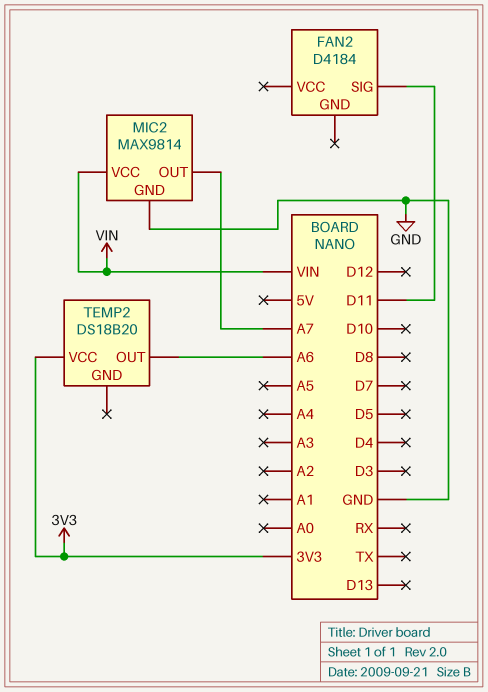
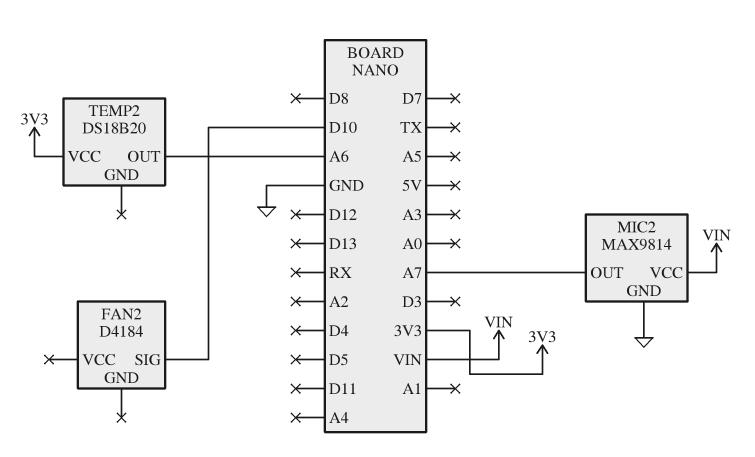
FAN2 pin SIG: D11 -> D10

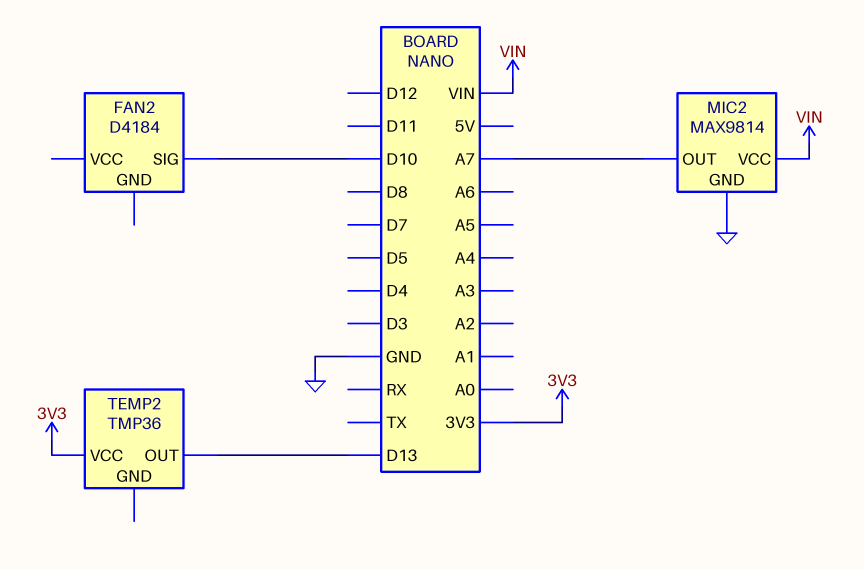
TEMP2: DS18B20 -> TMP36
TEMP2 pin OUT: A6 -> D13

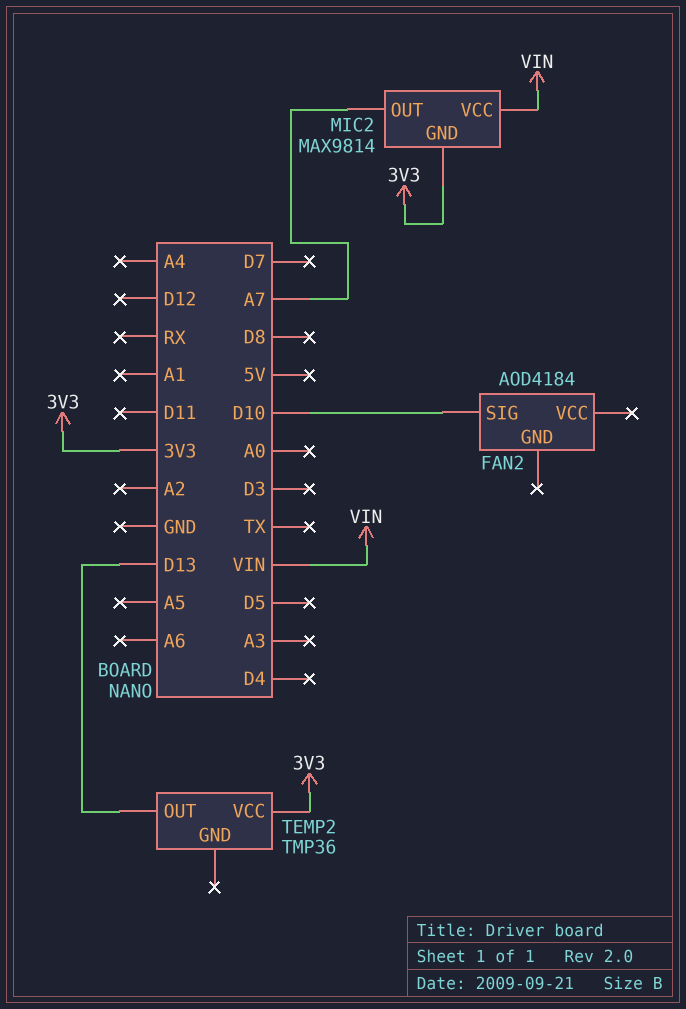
FAN2: D4184 -> AOD4184
MIC2 pin GND: GND -> 3V3

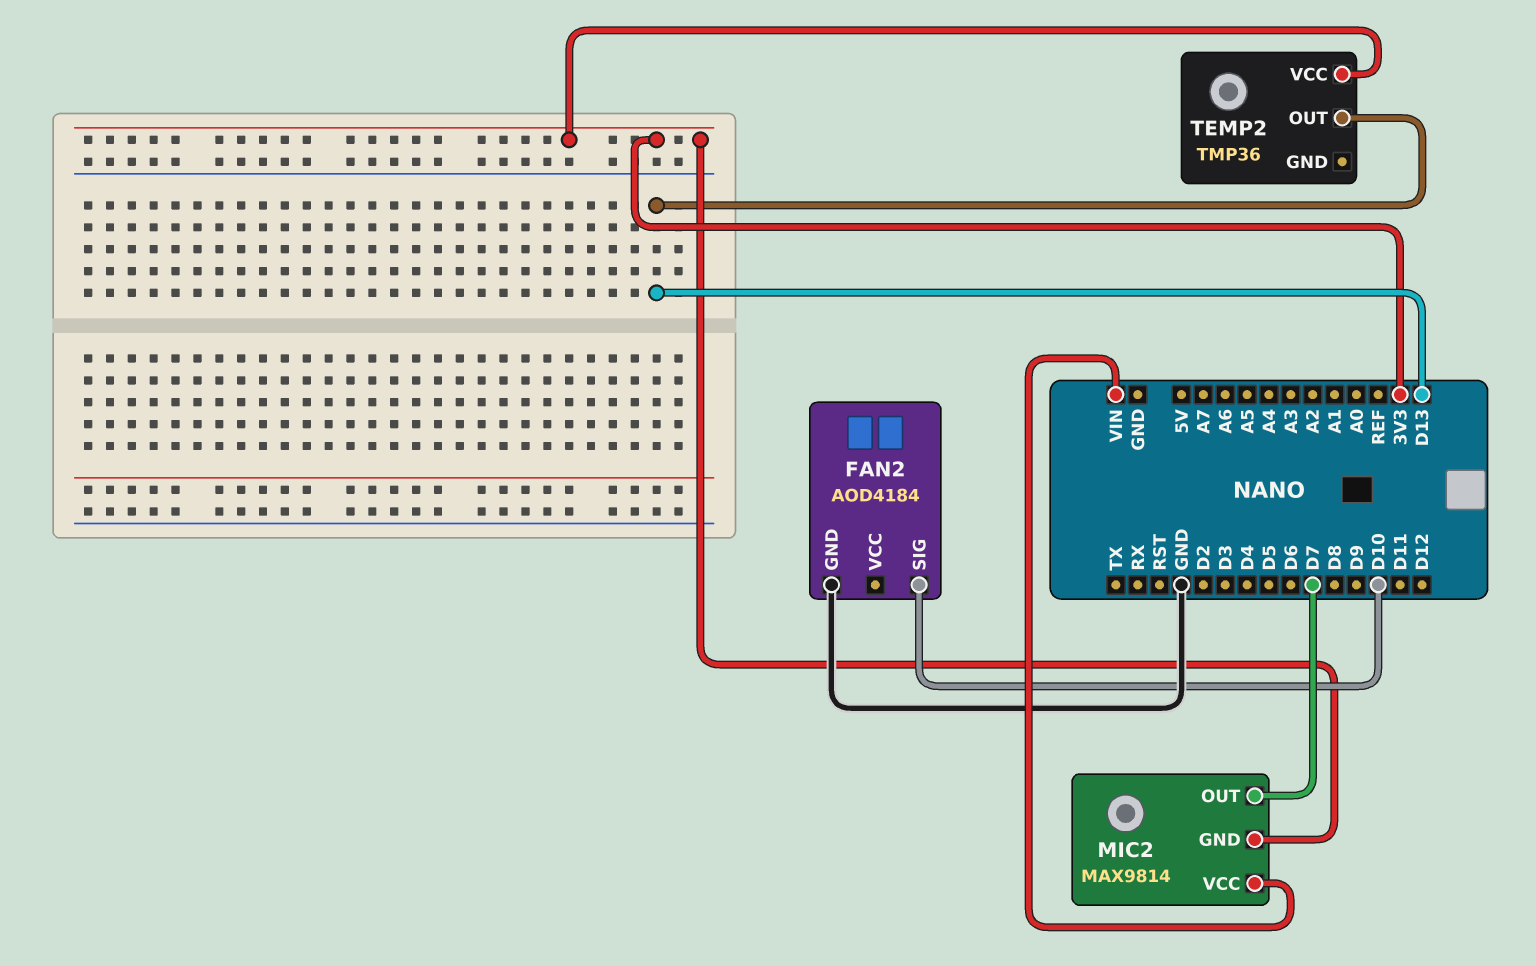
FAN2 pin GND: none -> GND
MIC2 pin OUT: A7 -> D7

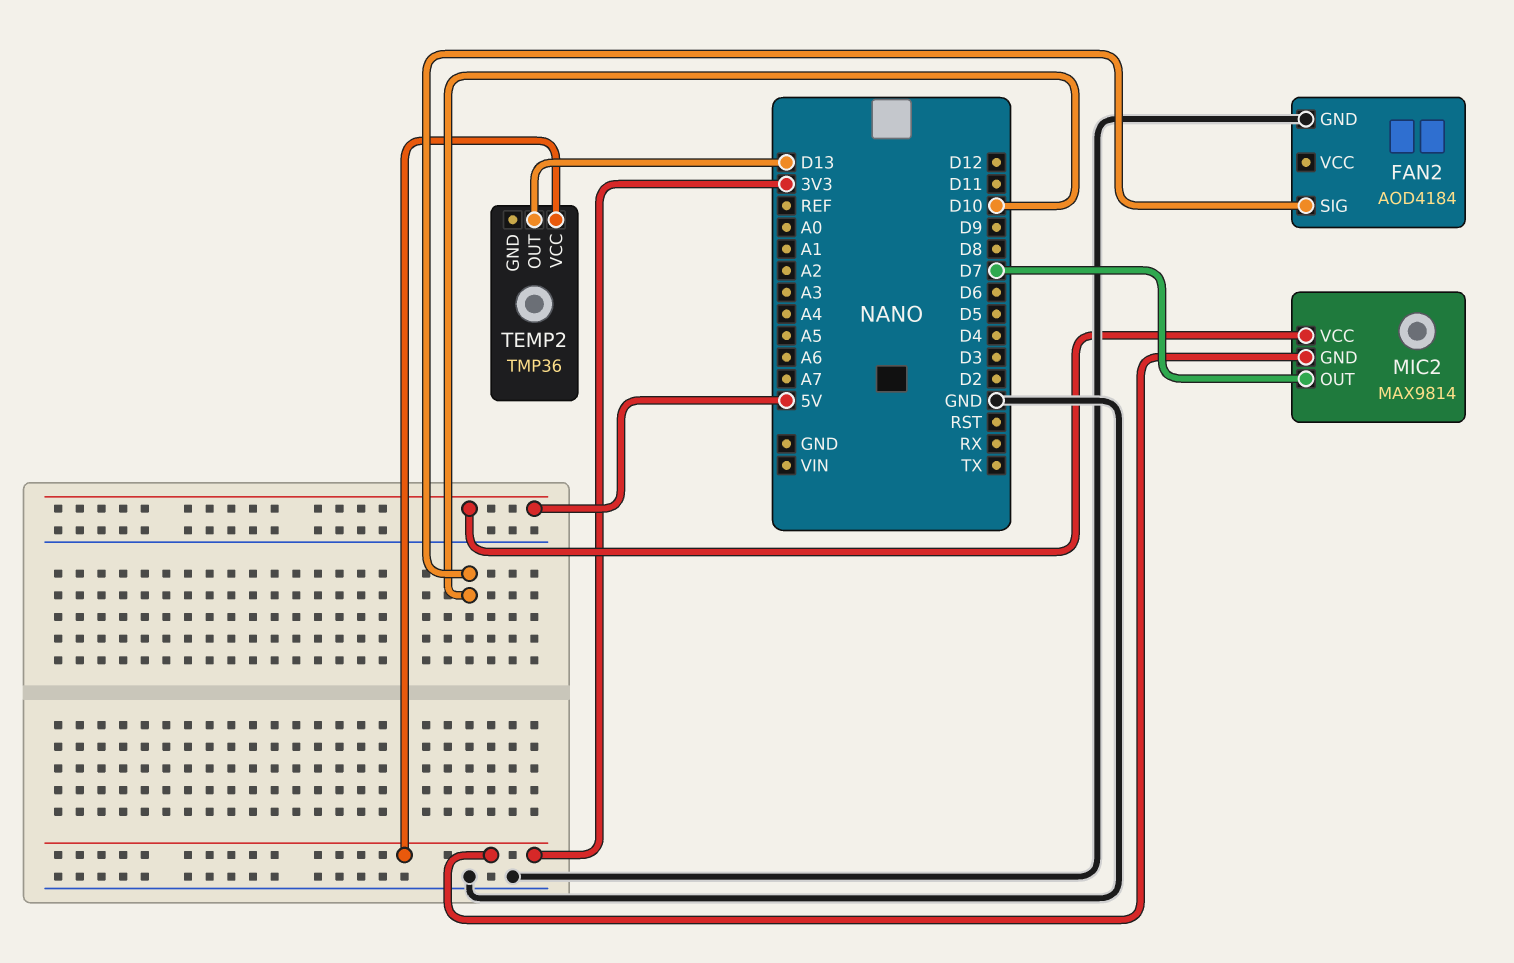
MIC2 pin VCC: VIN -> 5V

